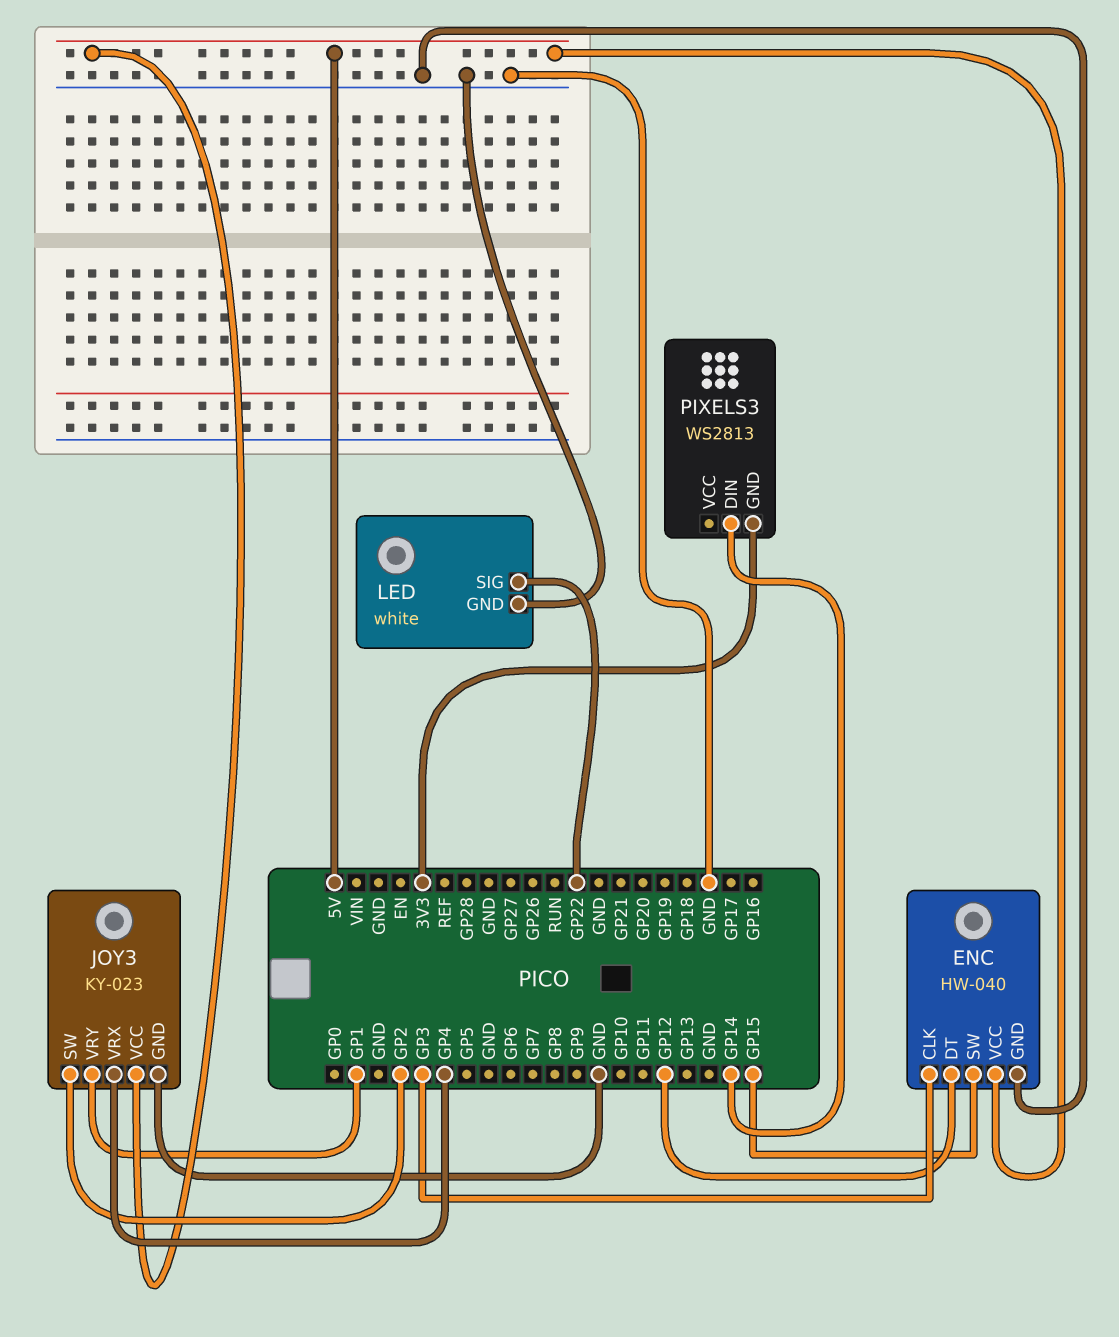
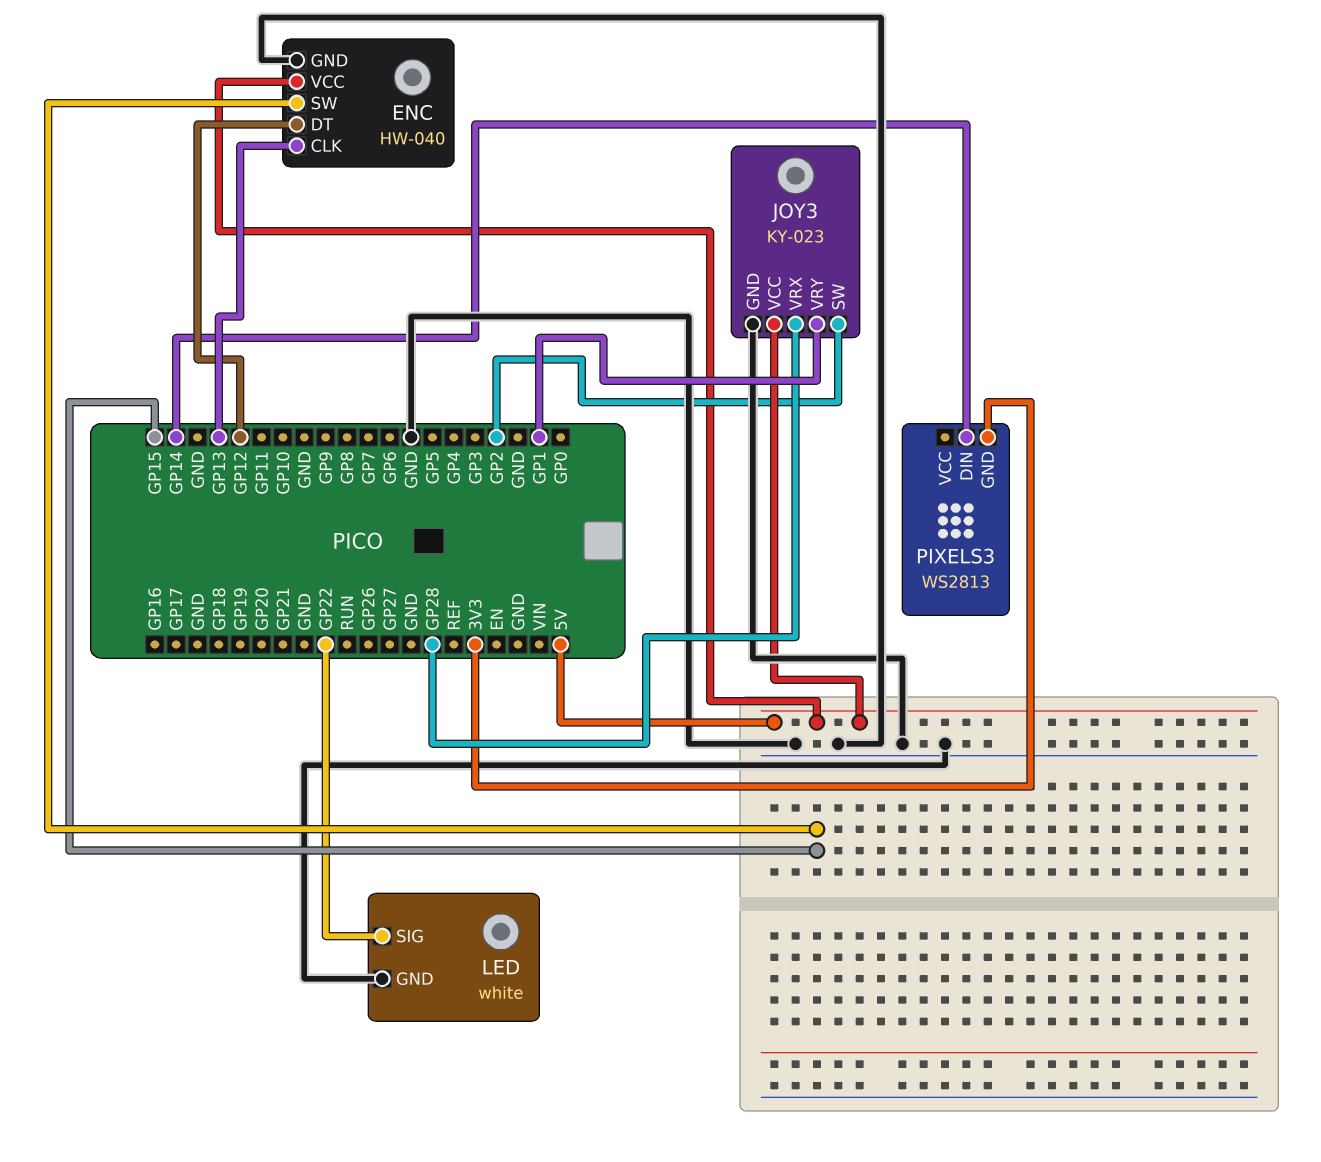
ENC pin CLK: GP3 -> GP13
JOY3 pin VRX: GP4 -> GP28

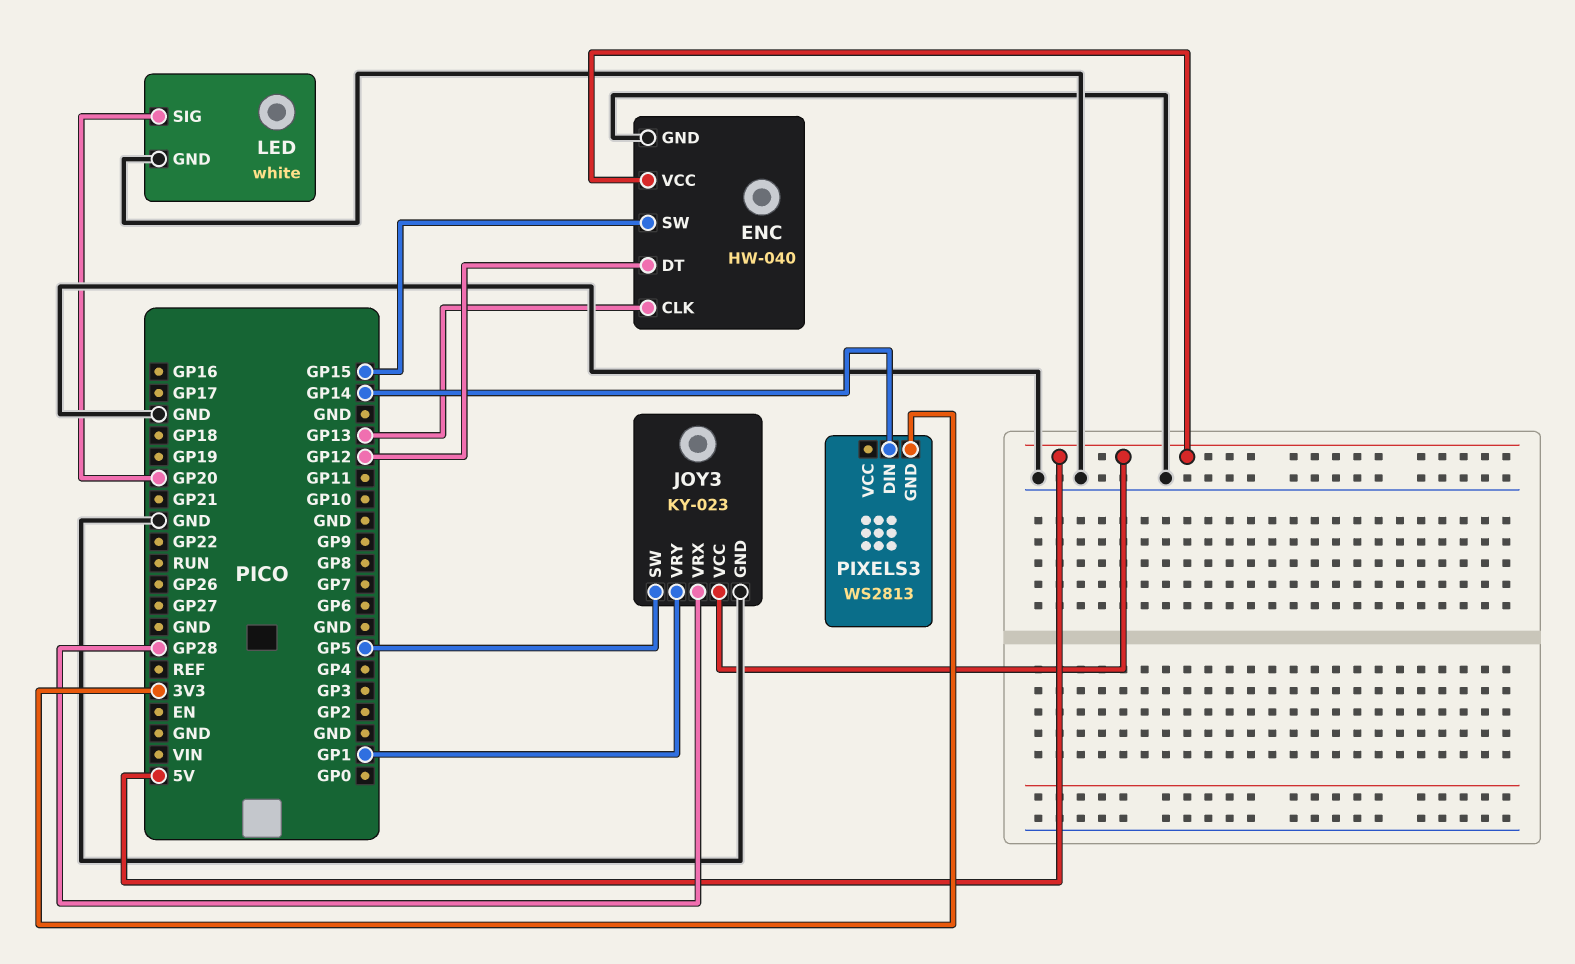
JOY3 pin SW: GP2 -> GP5
LED pin SIG: GP22 -> GP20

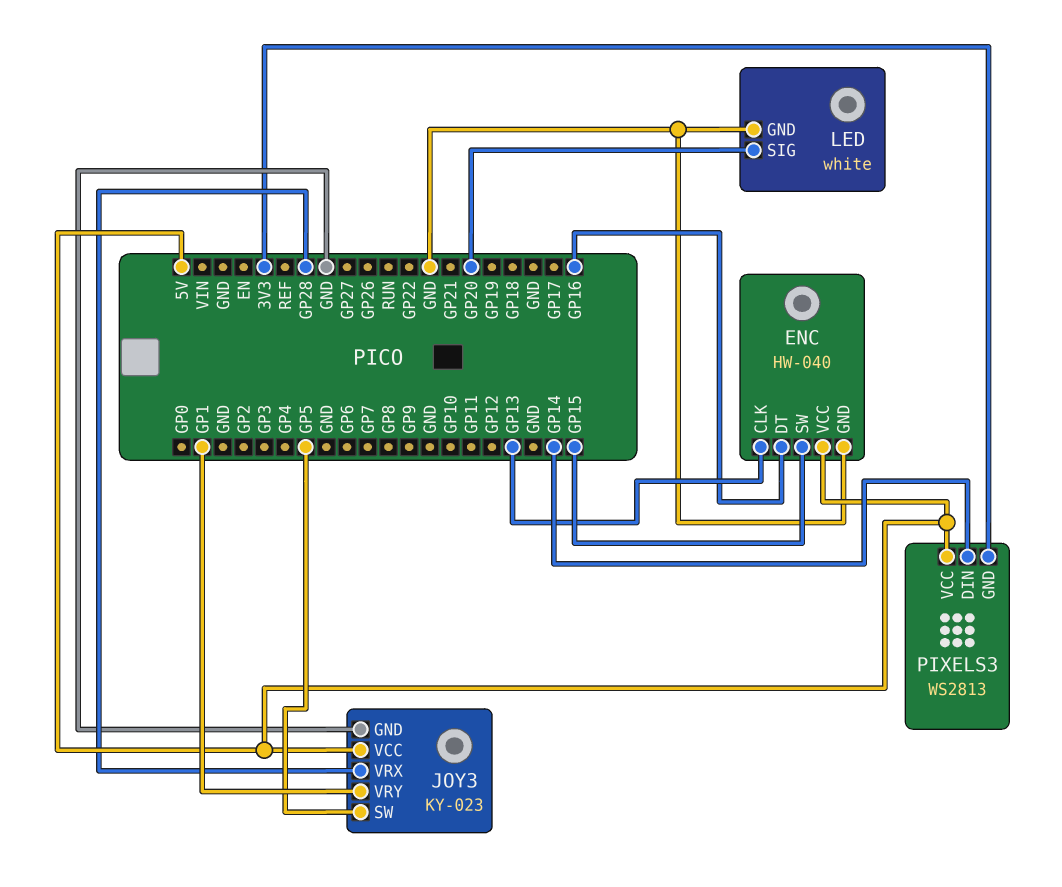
ENC pin DT: GP12 -> GP16
PIXELS3 pin VCC: none -> 5V

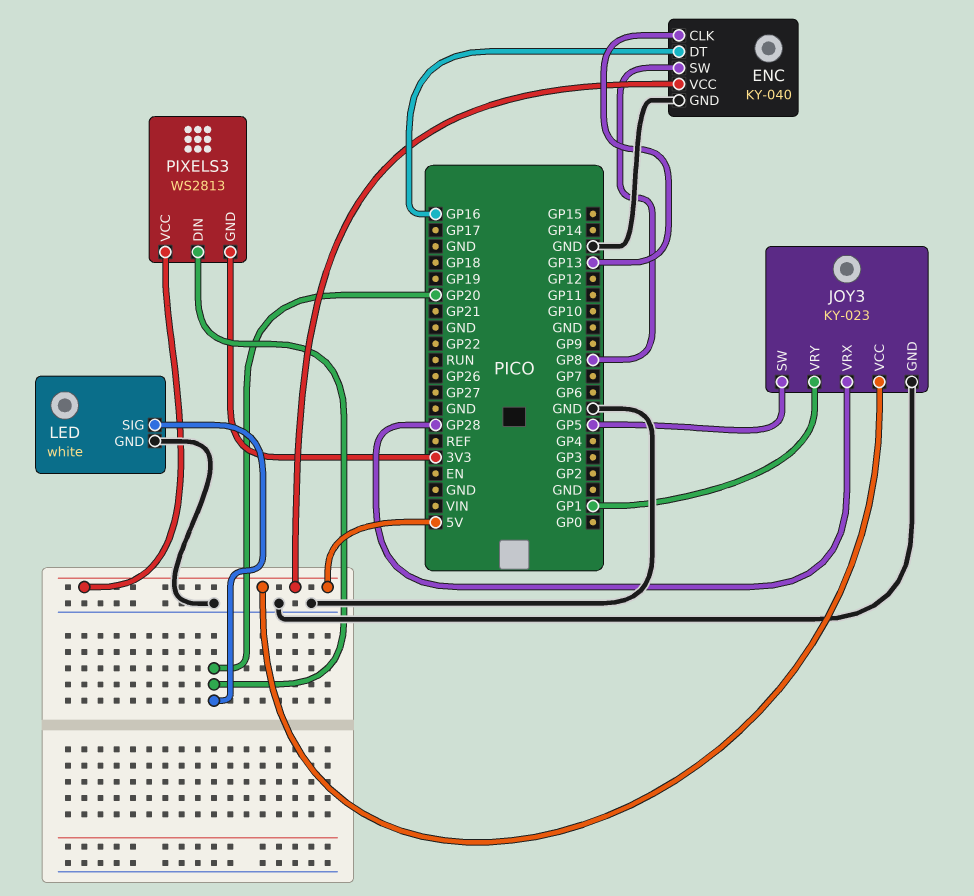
ENC: HW-040 -> KY-040
ENC pin SW: GP15 -> GP8
PIXELS3 pin DIN: GP14 -> GP20

